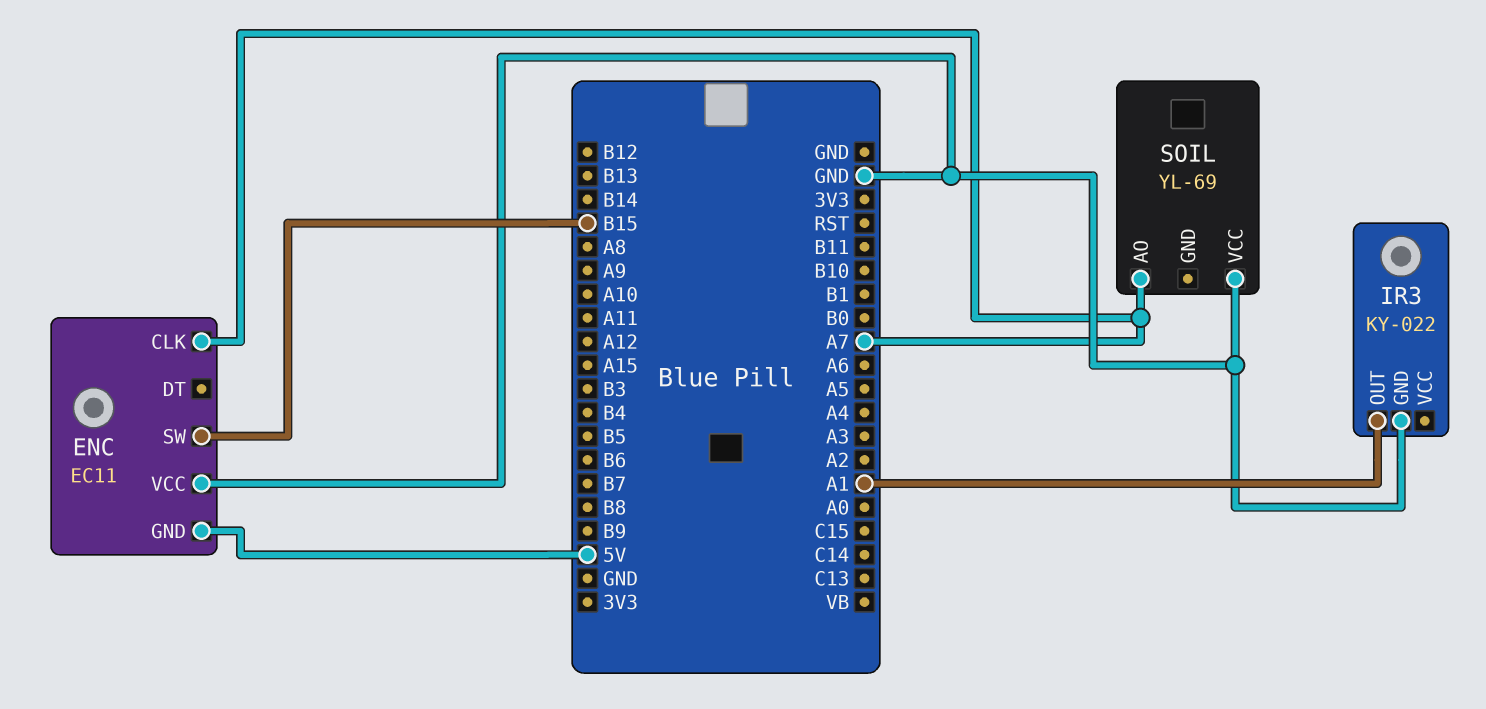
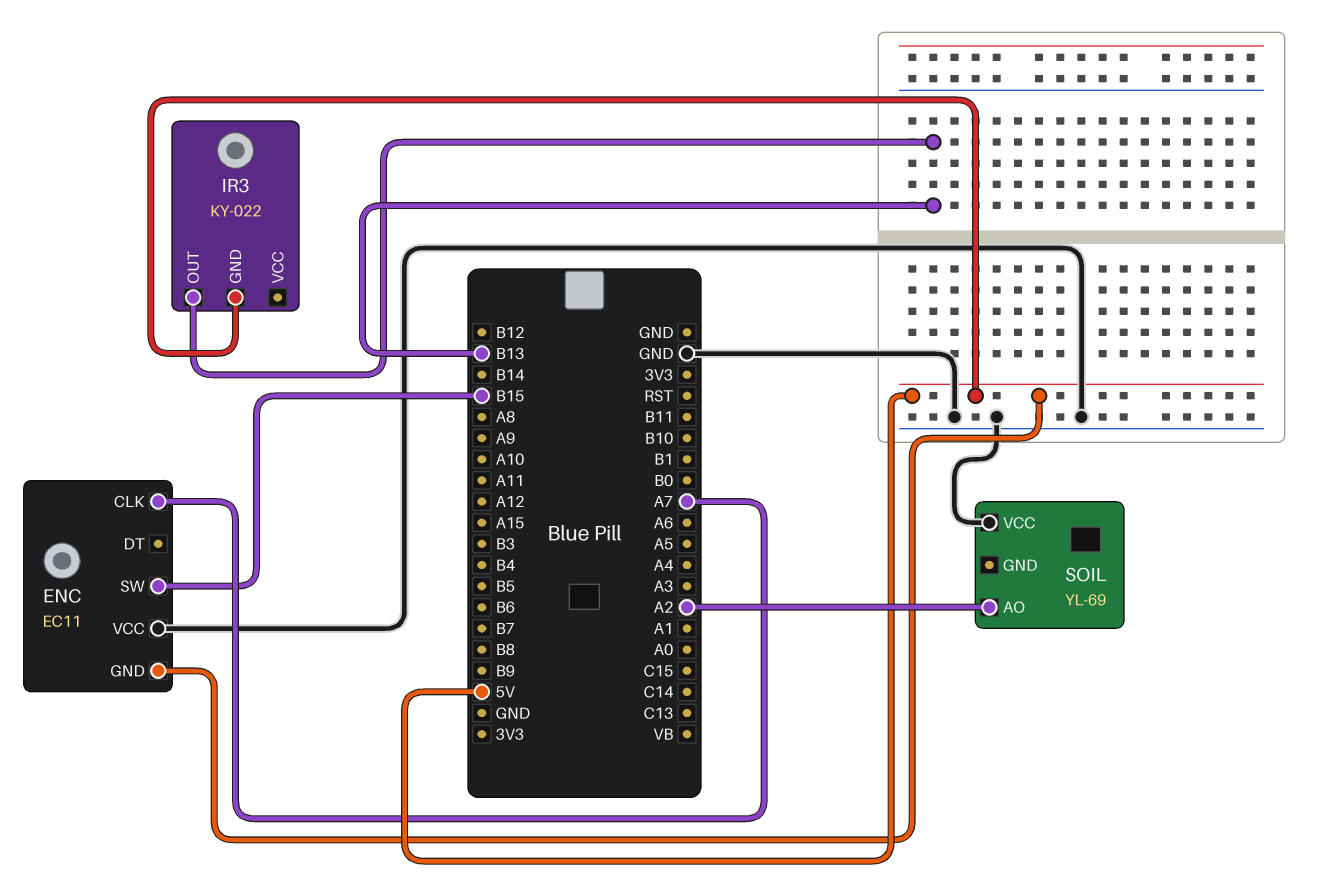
IR3 pin GND: GND -> 5V
IR3 pin OUT: A1 -> B13
SOIL pin AO: A7 -> A2

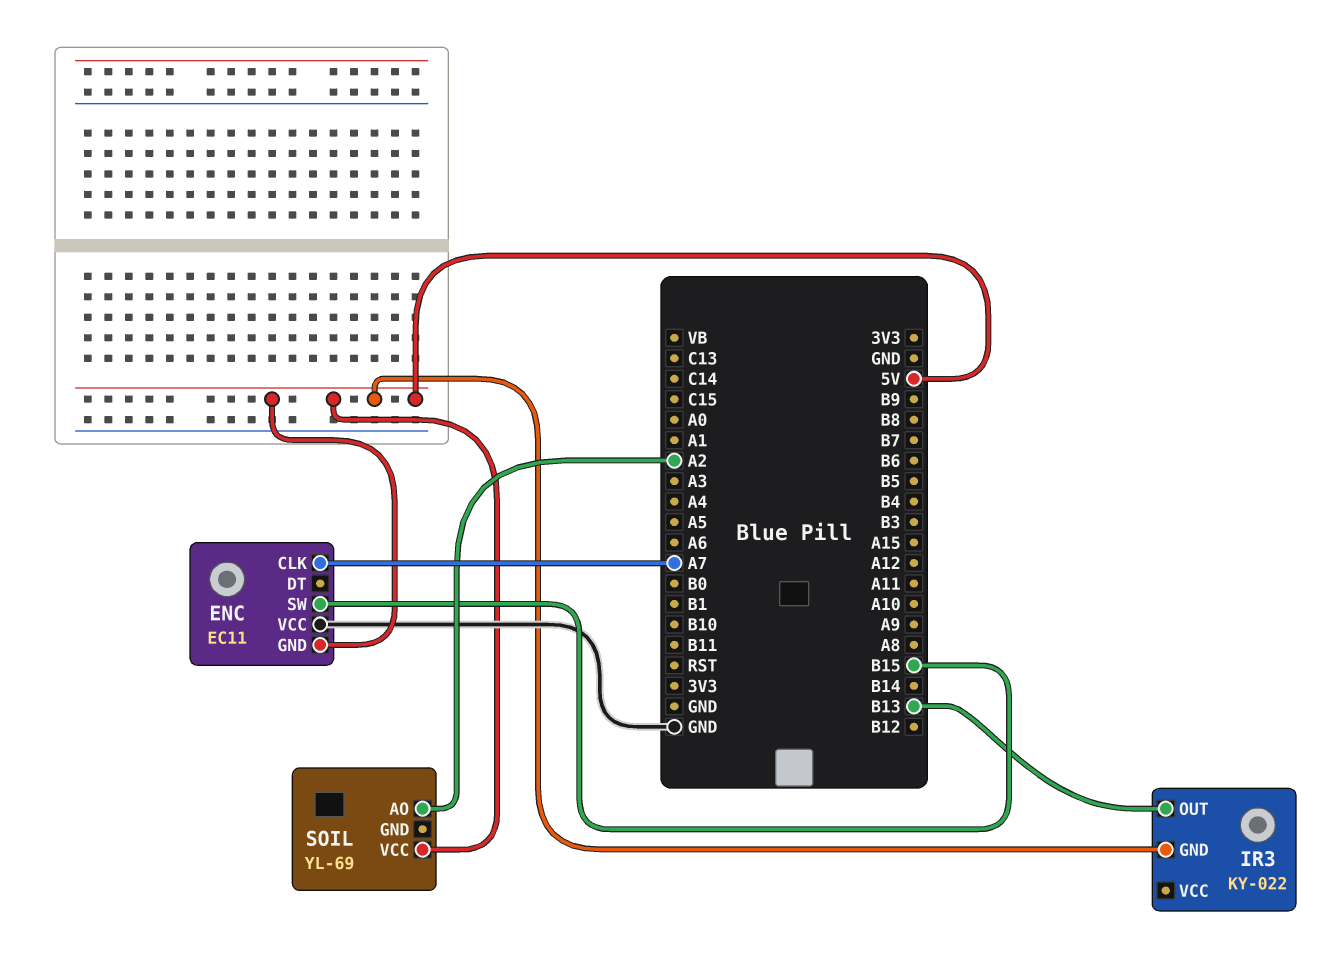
SOIL pin VCC: GND -> 5V

